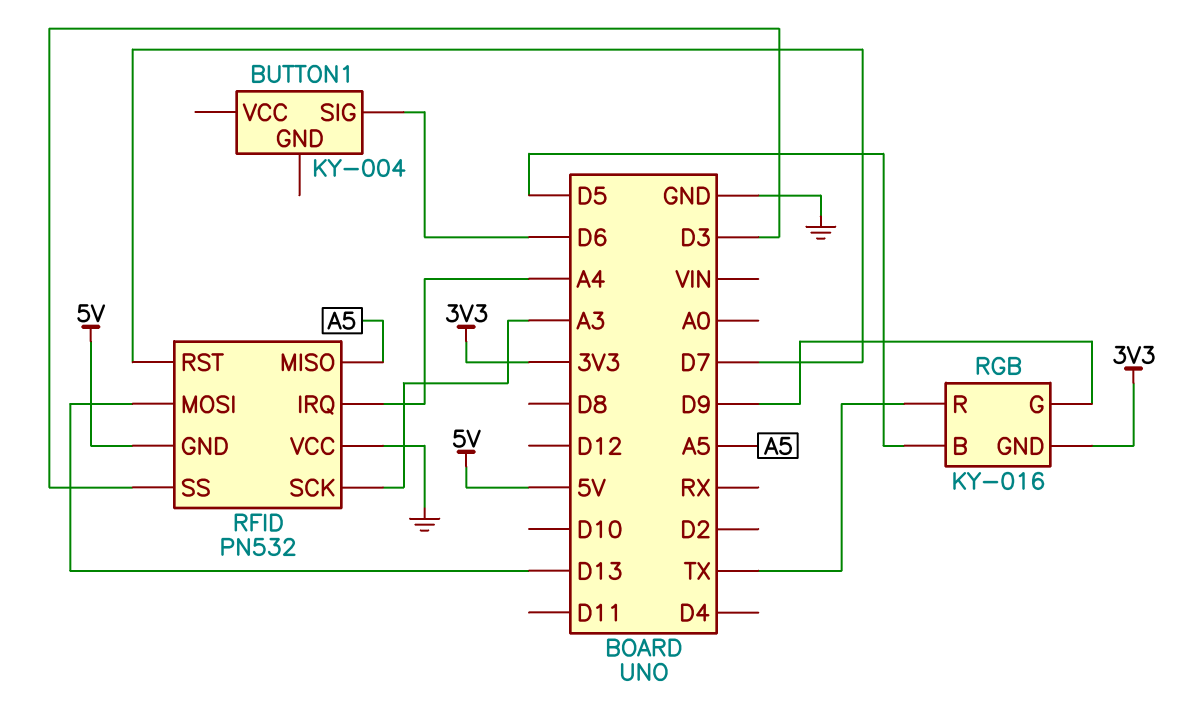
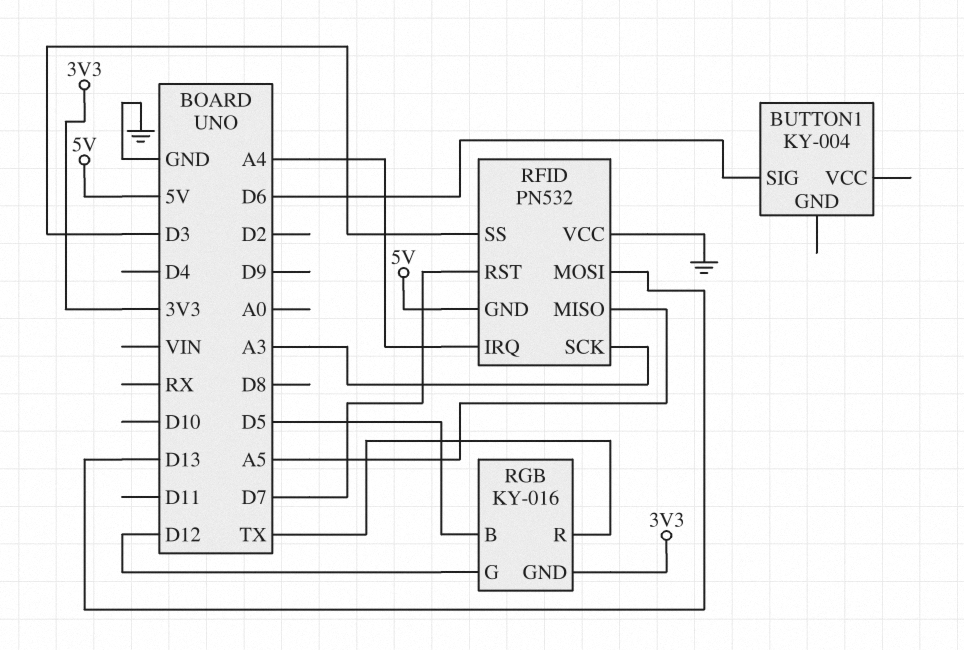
RGB pin G: D9 -> D12

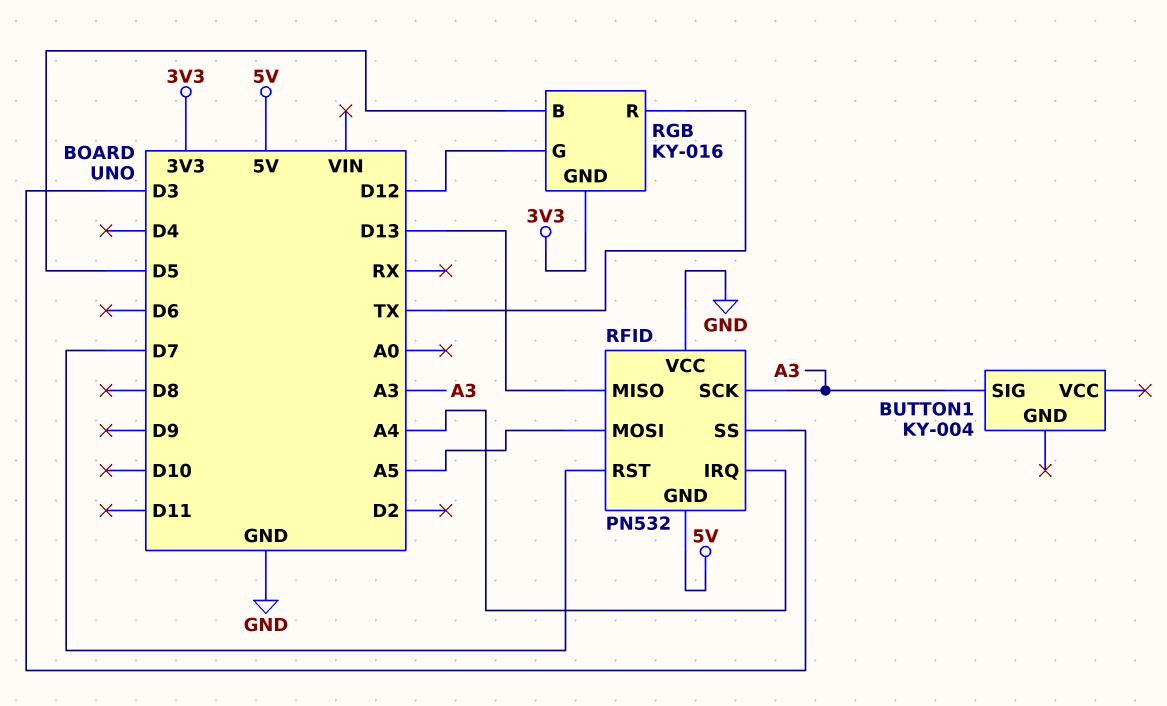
BUTTON1 pin SIG: D6 -> A3
RFID pin MISO: A5 -> D13
RFID pin MOSI: D13 -> A5

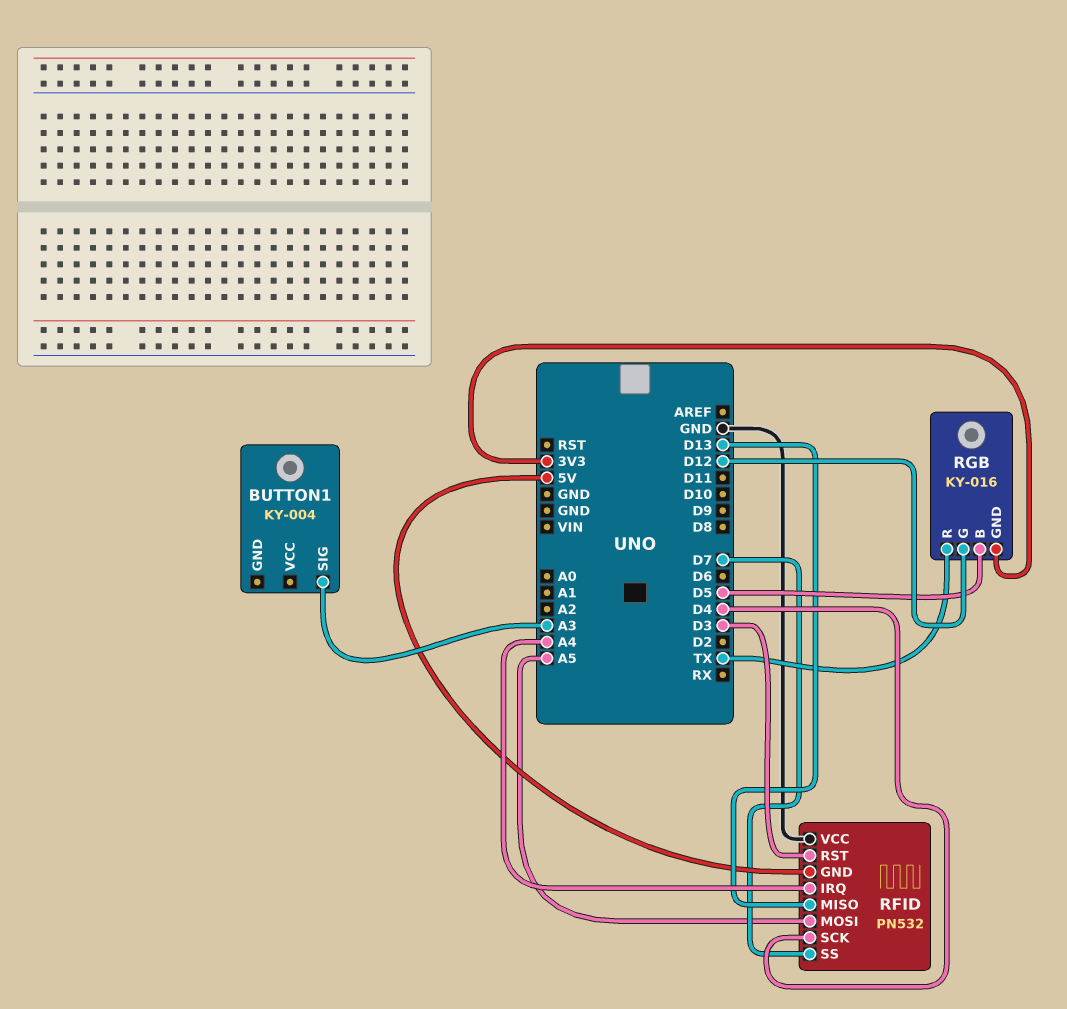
RFID pin RST: D7 -> D3
RFID pin SCK: A3 -> D4
RFID pin SS: D3 -> D7

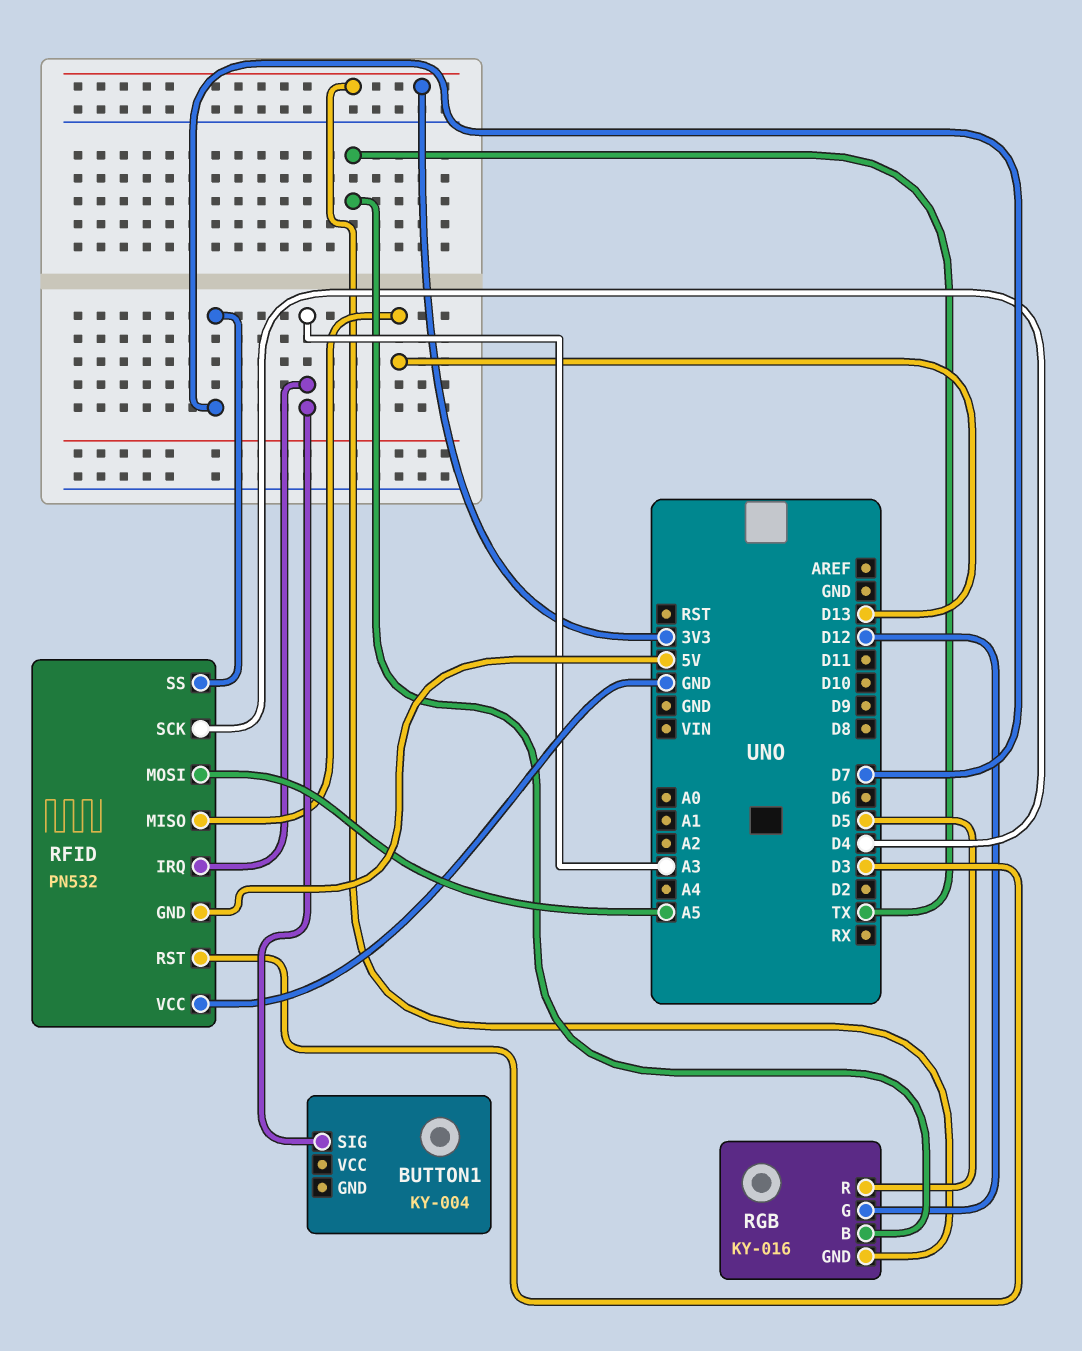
RFID pin IRQ: A4 -> A3
RGB pin B: D5 -> TX
RGB pin R: TX -> D5

